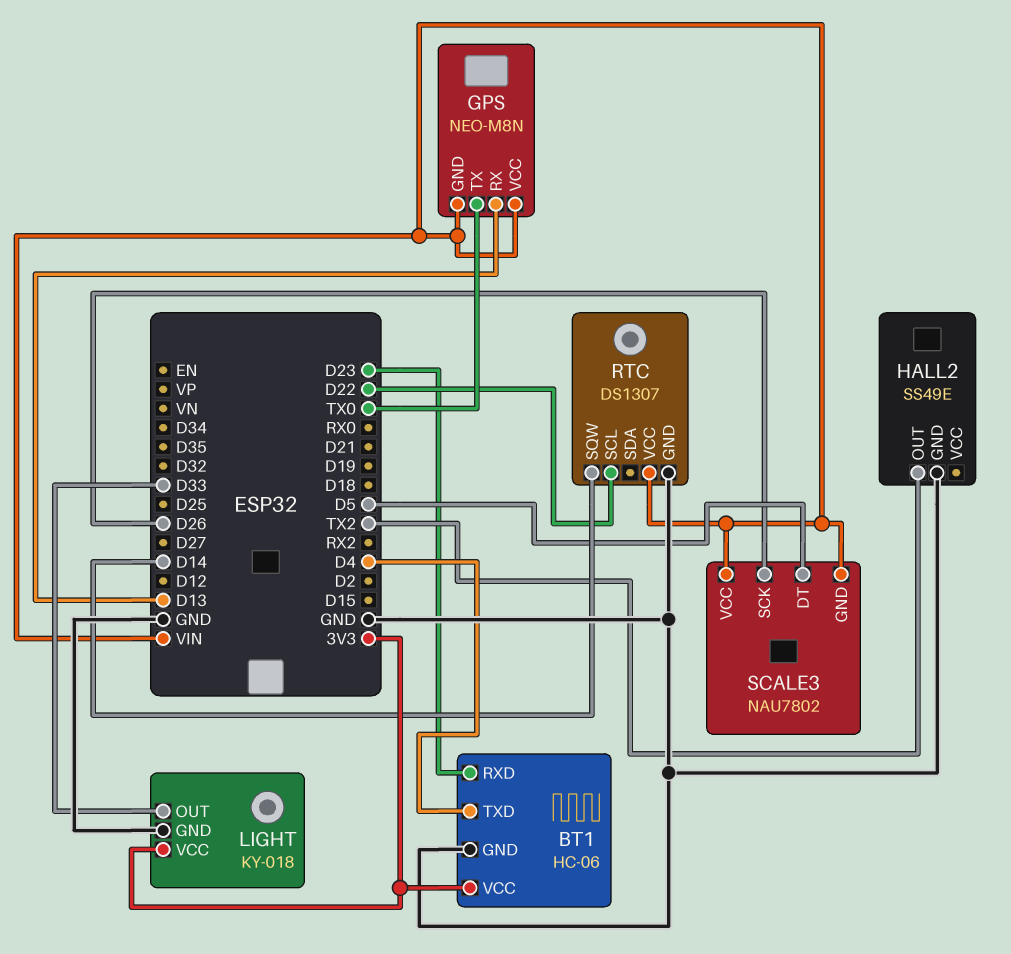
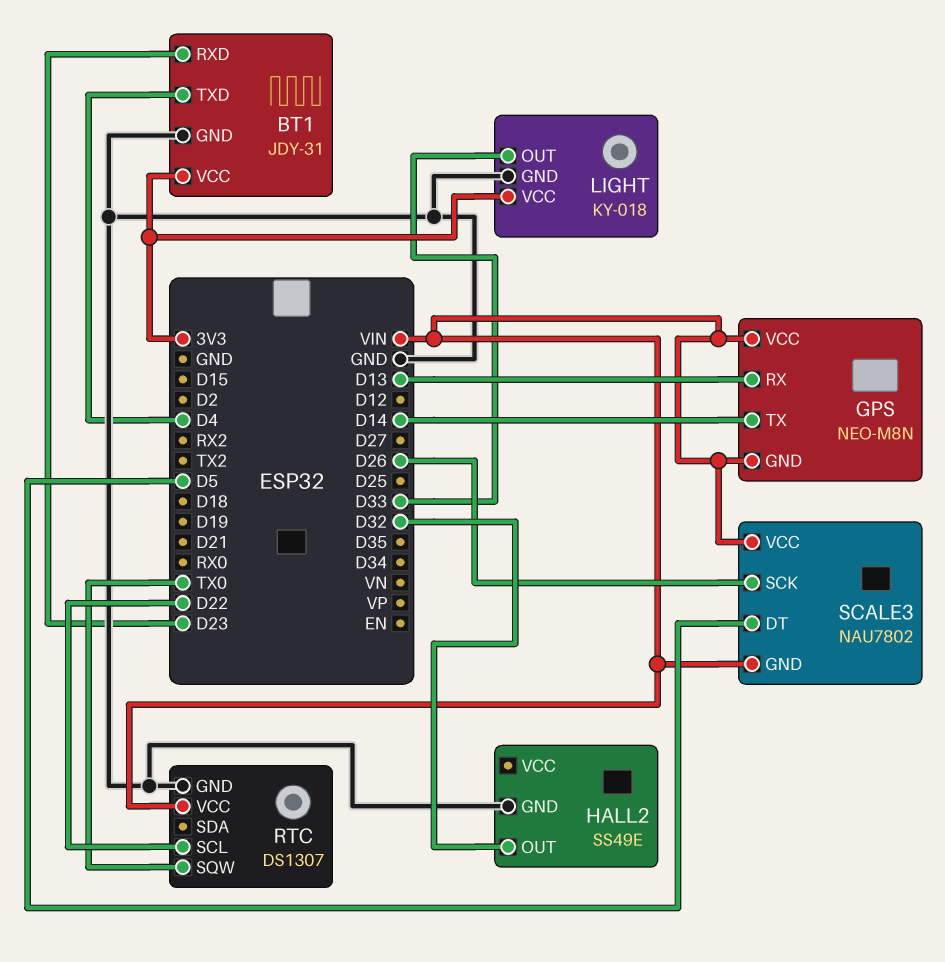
BT1: HC-06 -> JDY-31
GPS pin TX: TX0 -> D14
HALL2 pin OUT: TX2 -> D32
RTC pin SQW: D14 -> TX0

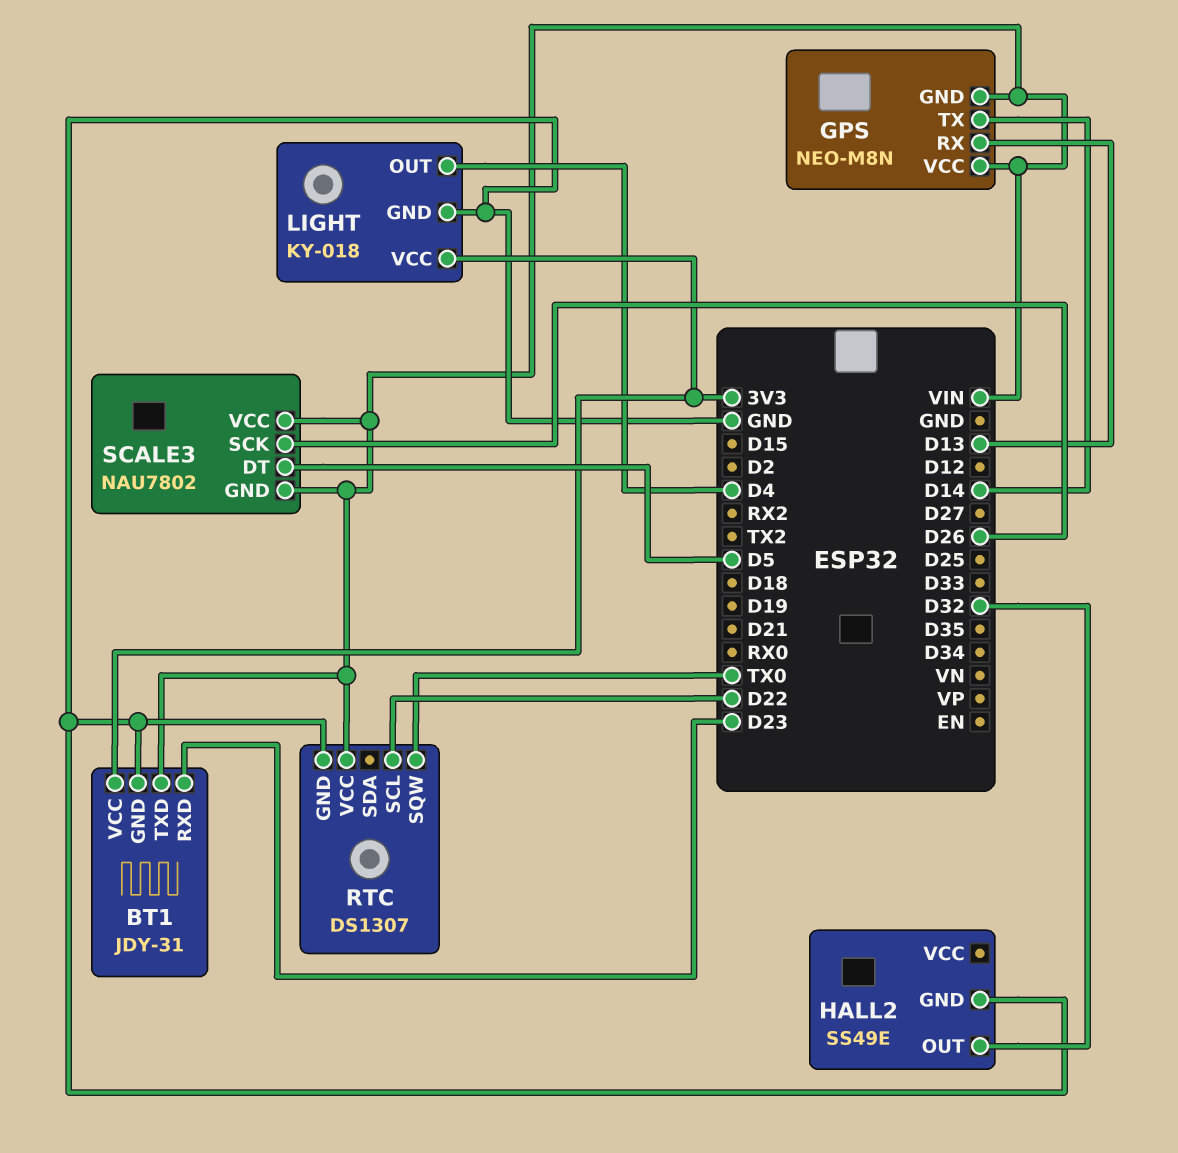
BT1 pin TXD: D4 -> VIN
LIGHT pin OUT: D33 -> D4

